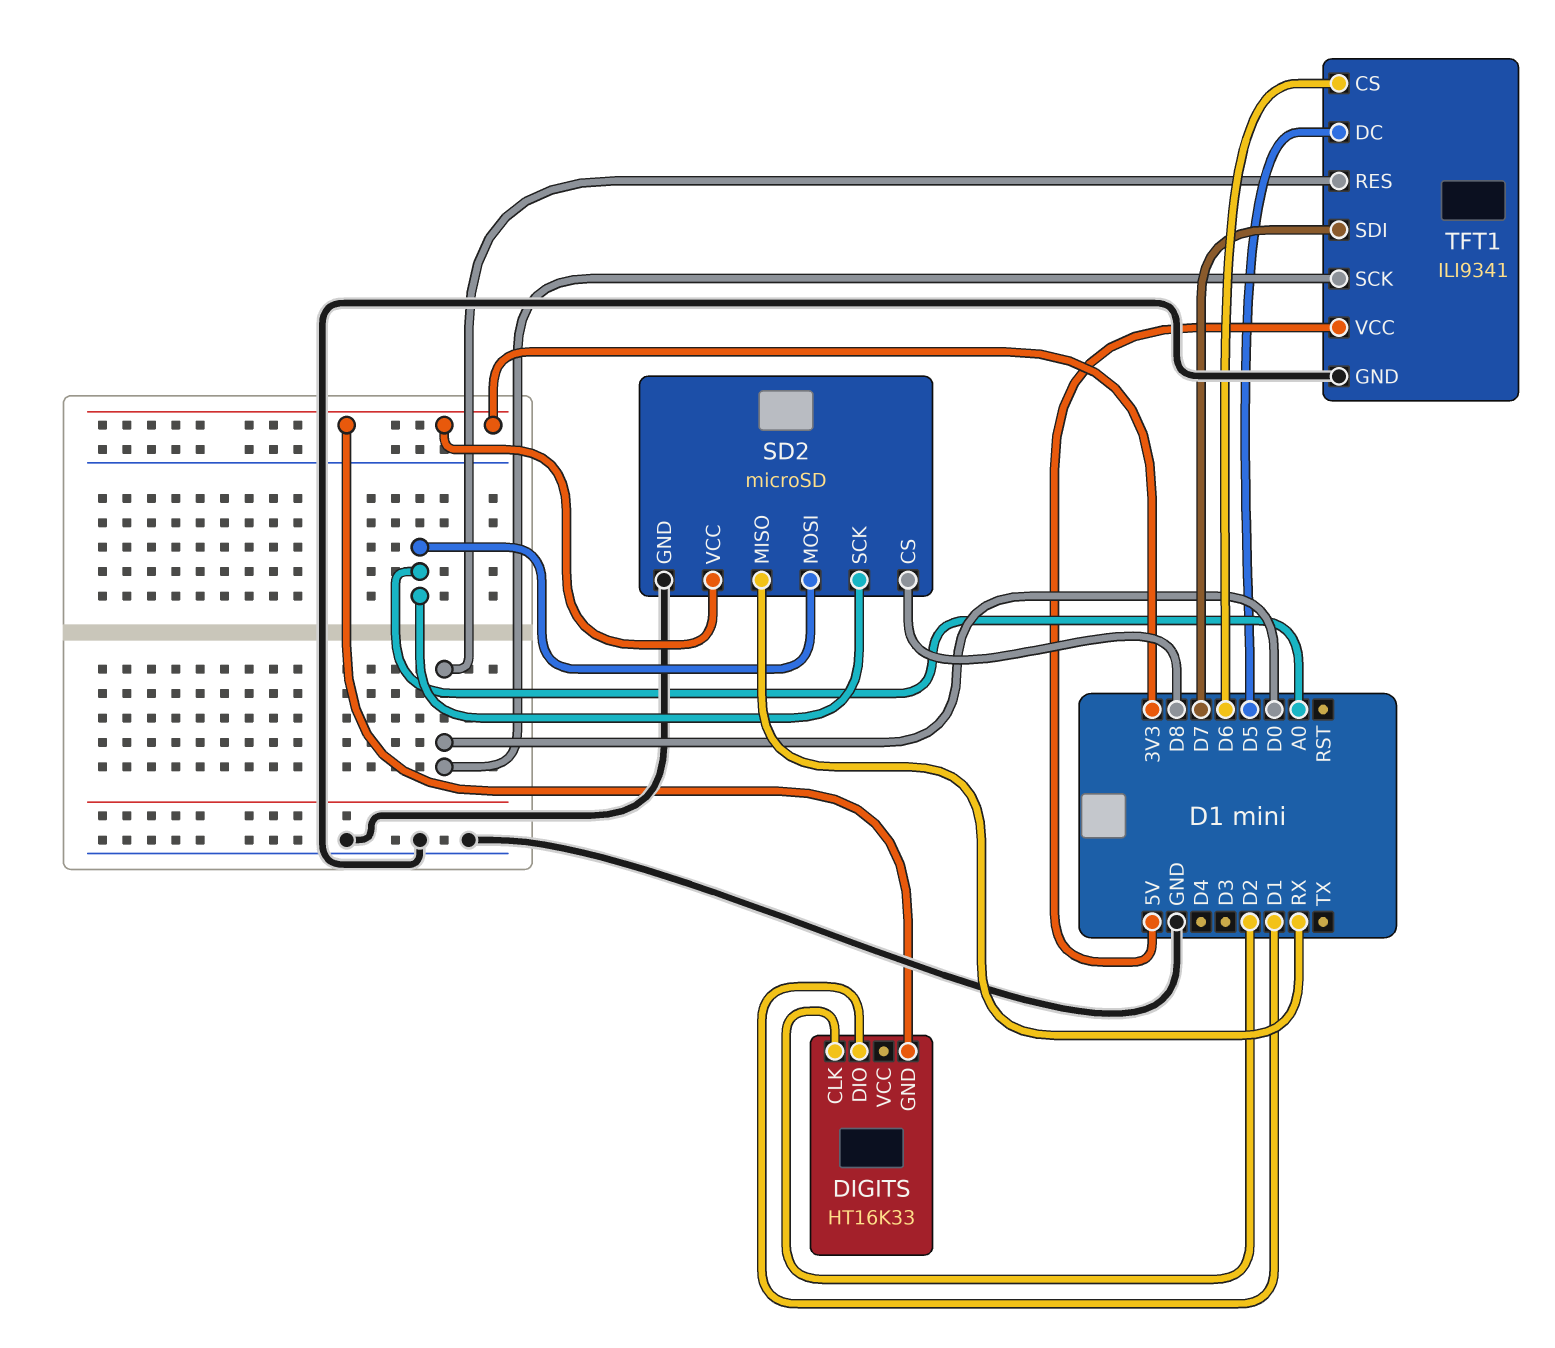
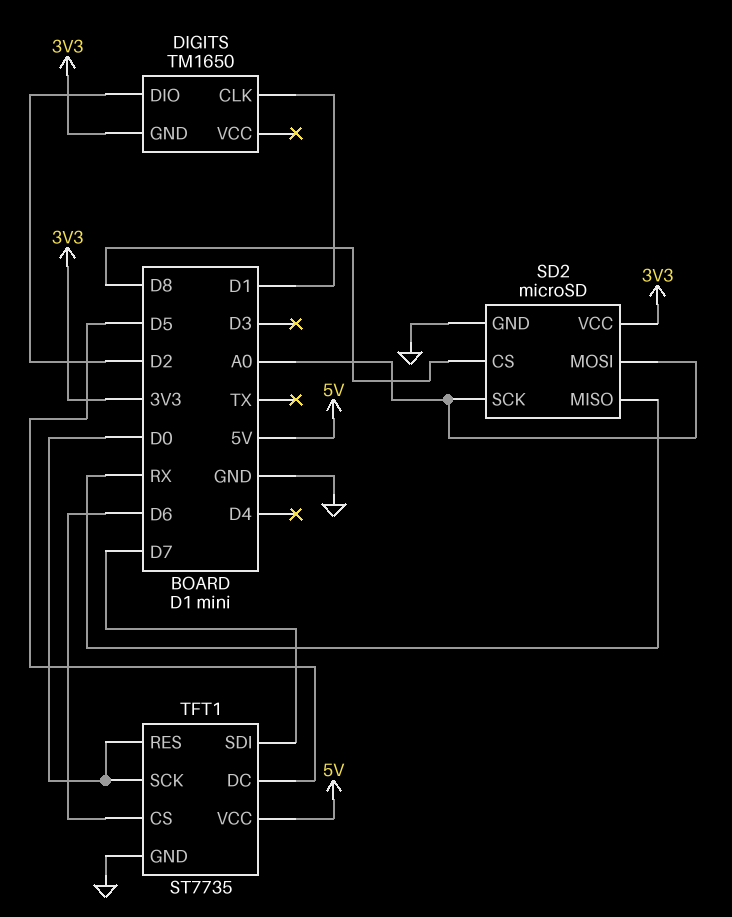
DIGITS: HT16K33 -> TM1650
DIGITS pin CLK: D2 -> D1
DIGITS pin DIO: D1 -> D2
TFT1: ILI9341 -> ST7735

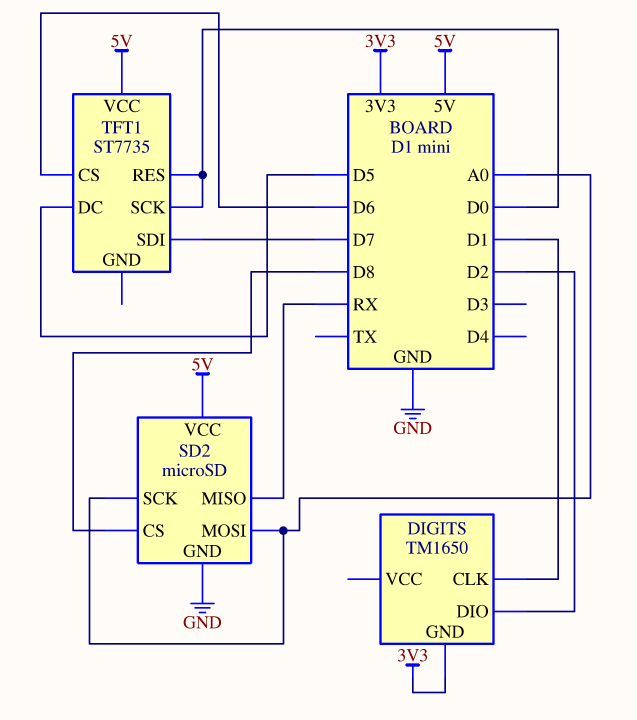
SD2 pin VCC: 3V3 -> 5V
TFT1 pin GND: GND -> none

